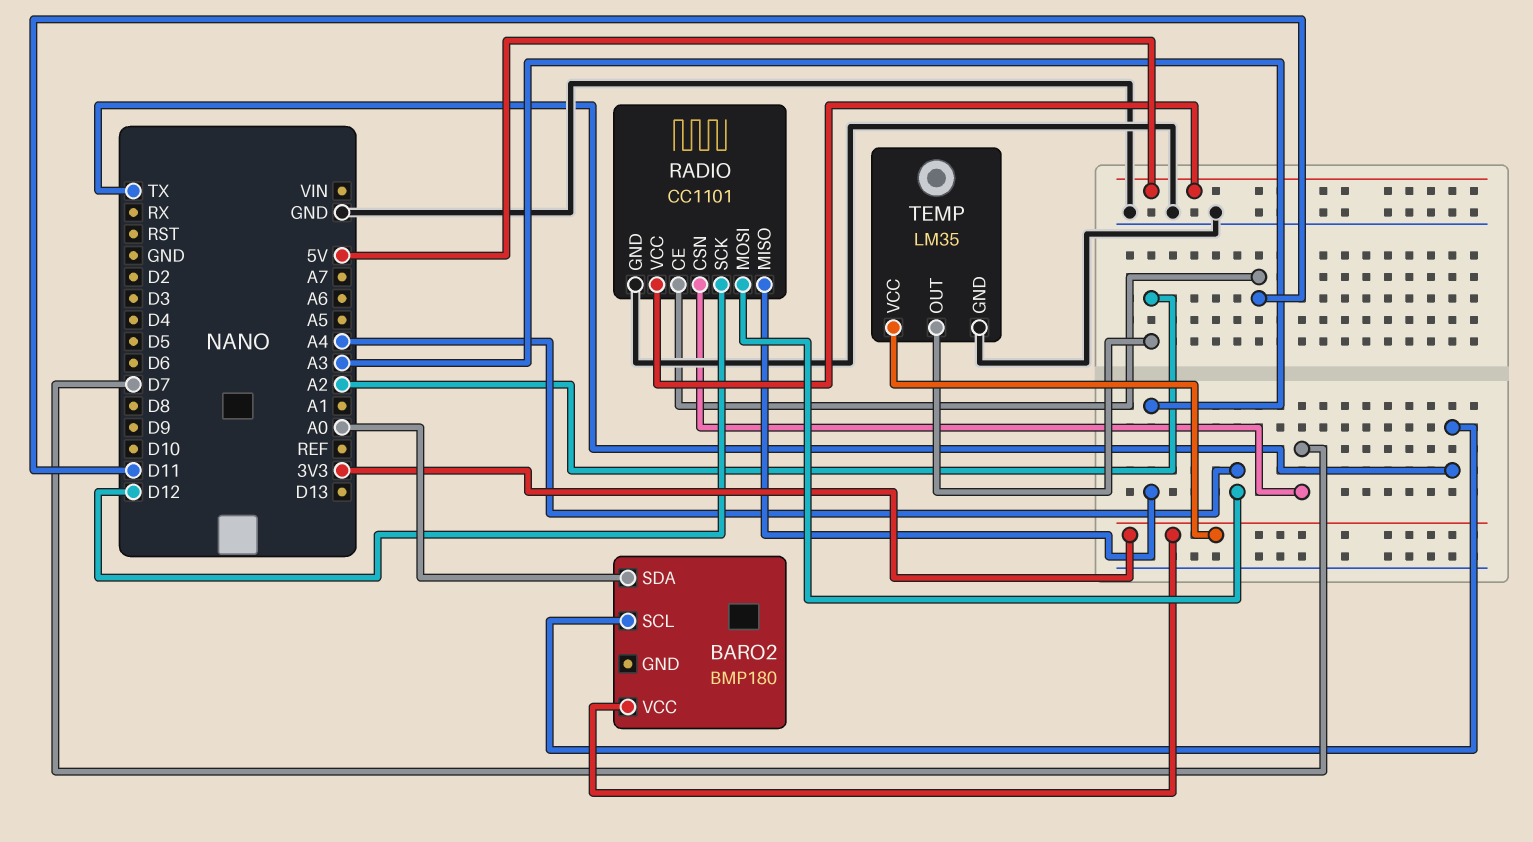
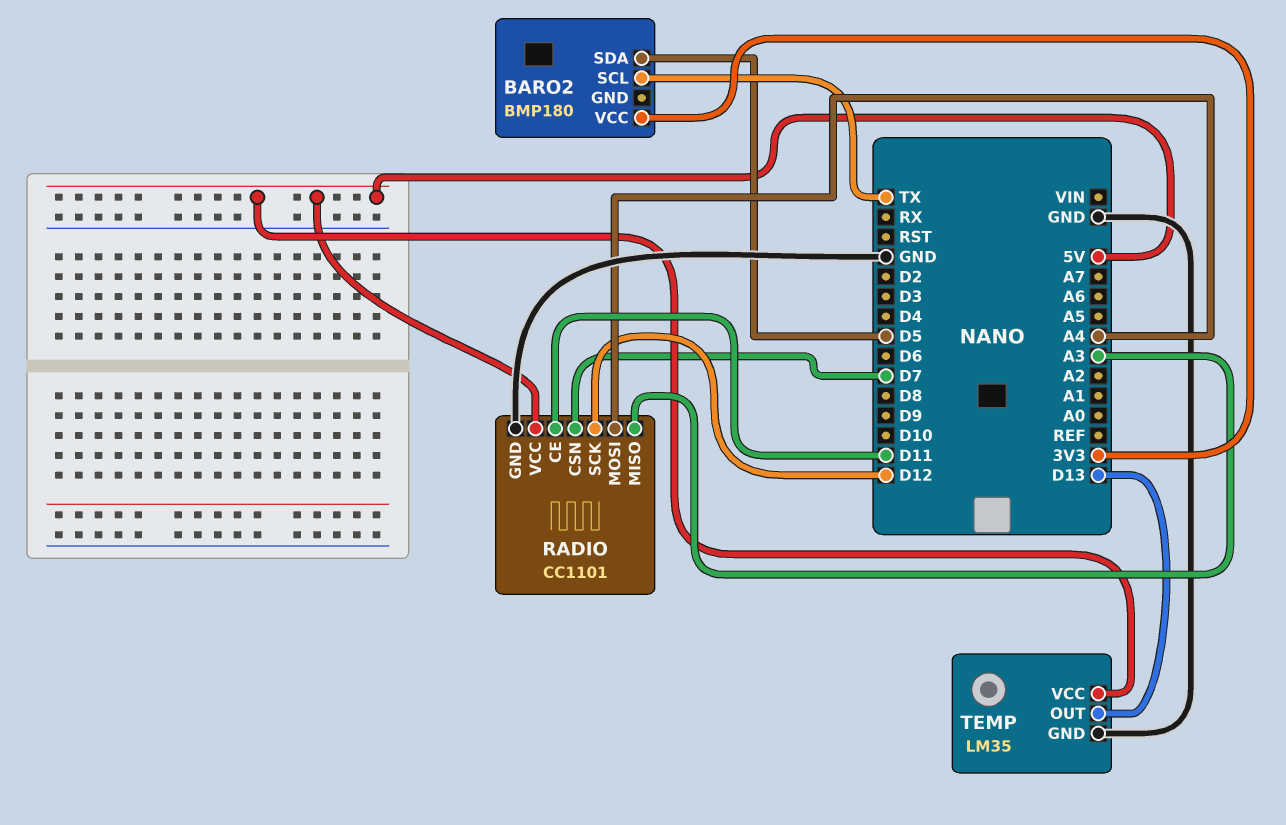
BARO2 pin SDA: A0 -> D5
TEMP pin OUT: A2 -> D13
TEMP pin VCC: 3V3 -> 5V

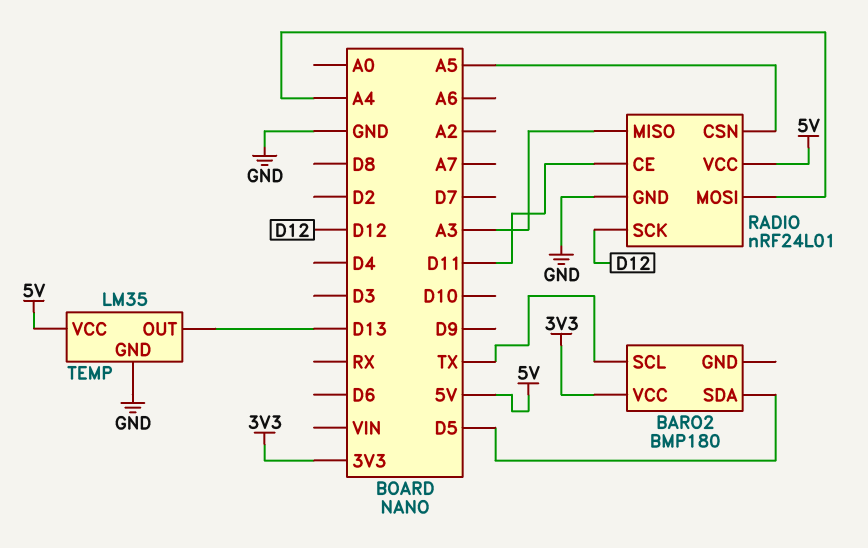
RADIO: CC1101 -> nRF24L01
RADIO pin CSN: D7 -> A5

